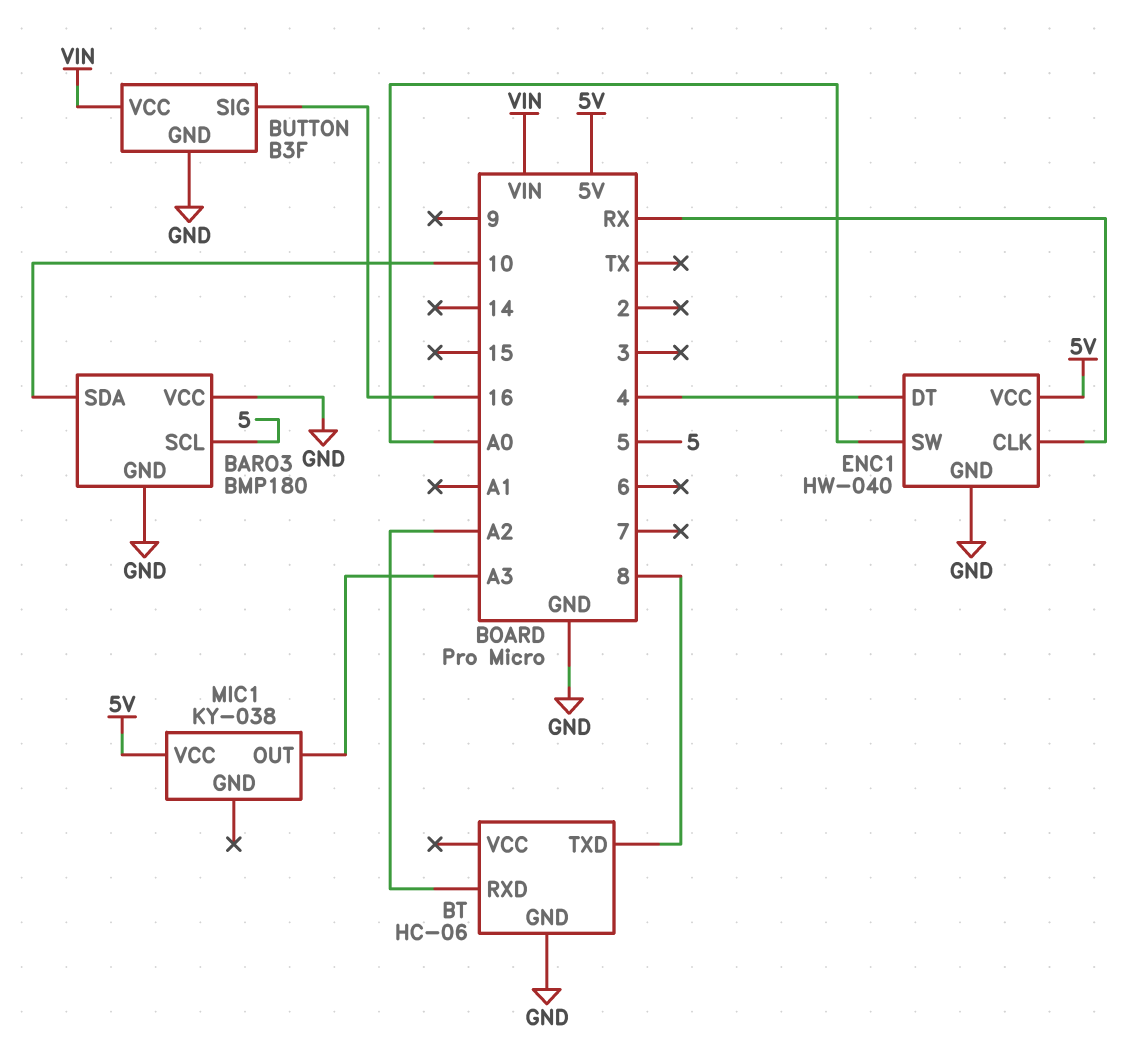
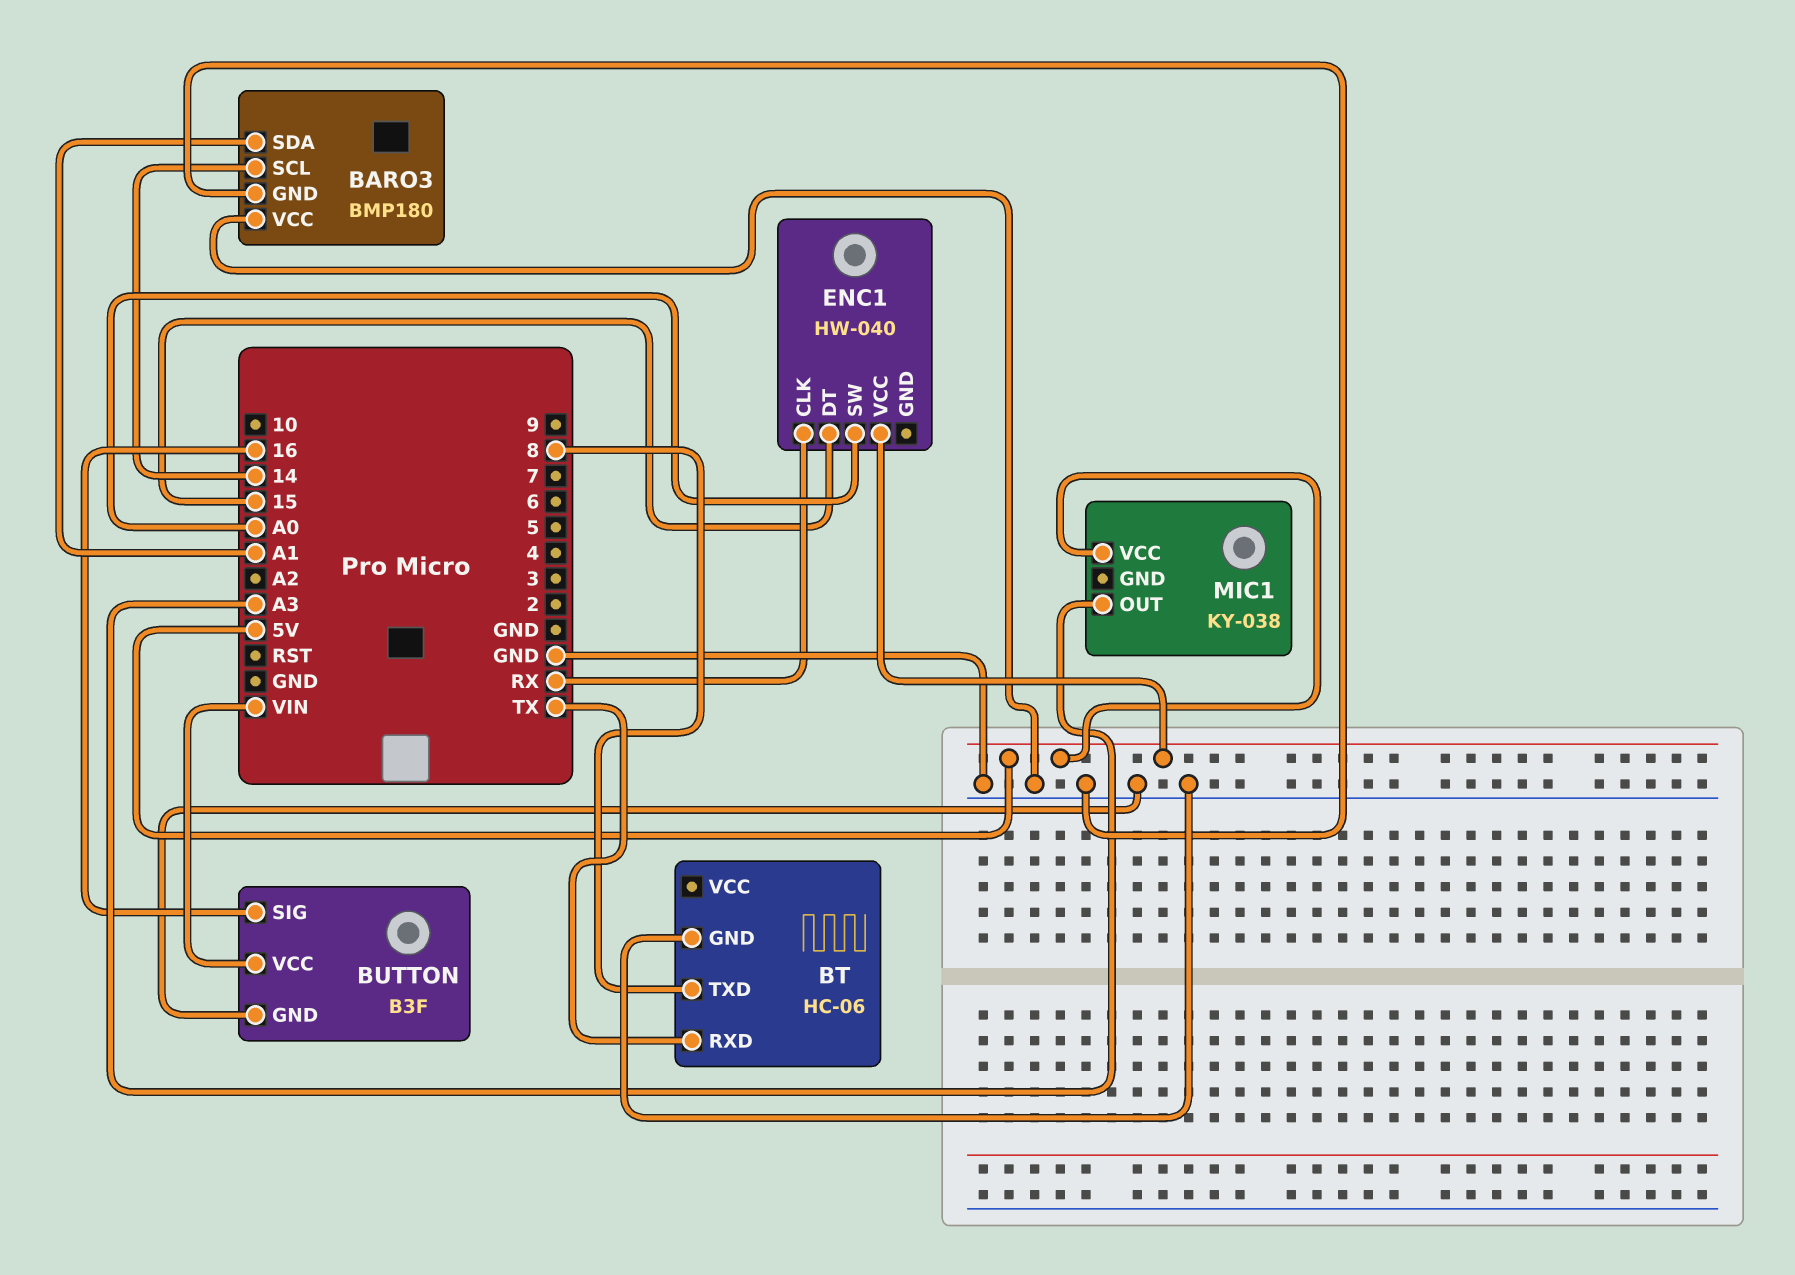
BARO3 pin SCL: 5 -> 14
BARO3 pin SDA: 10 -> A1
BT pin RXD: A2 -> TX
ENC1 pin DT: 4 -> 15
ENC1 pin GND: GND -> none

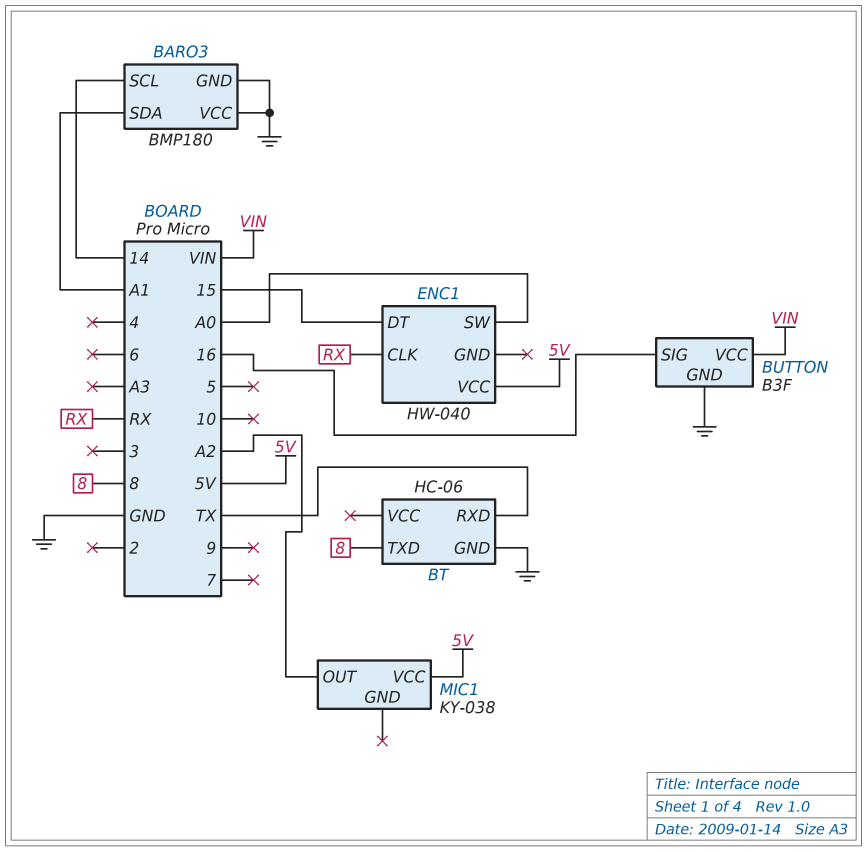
MIC1 pin OUT: A3 -> A2

